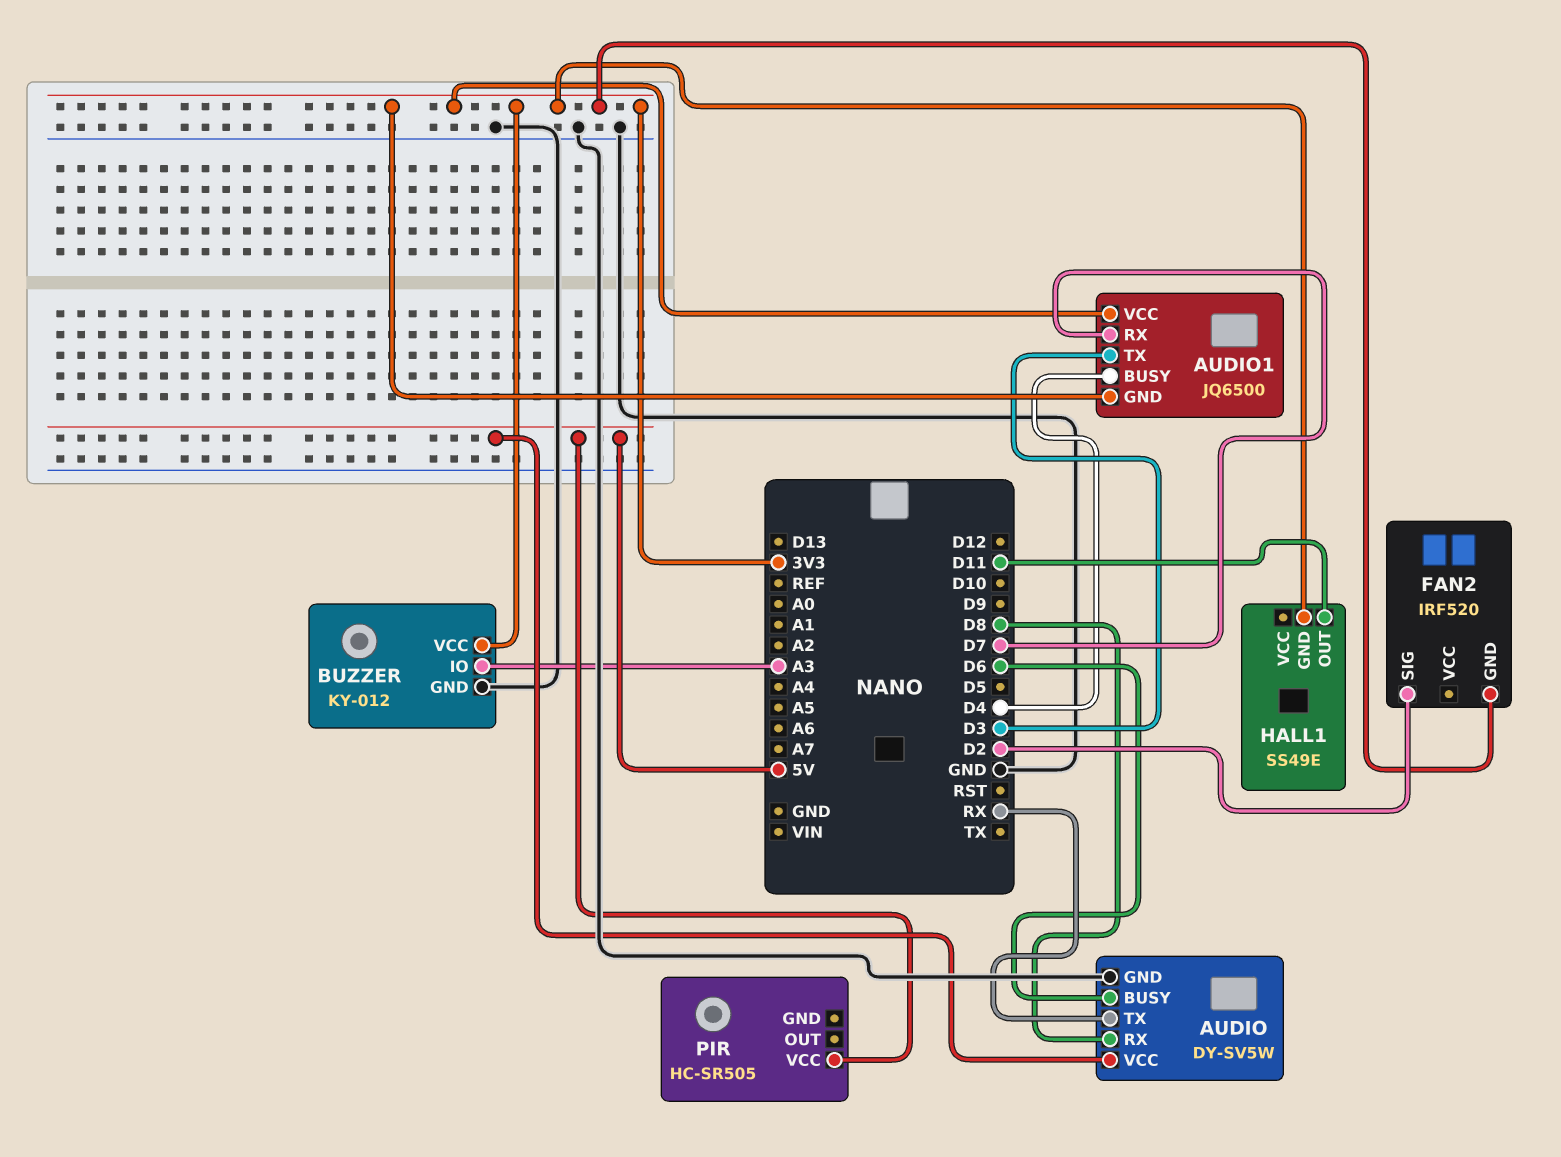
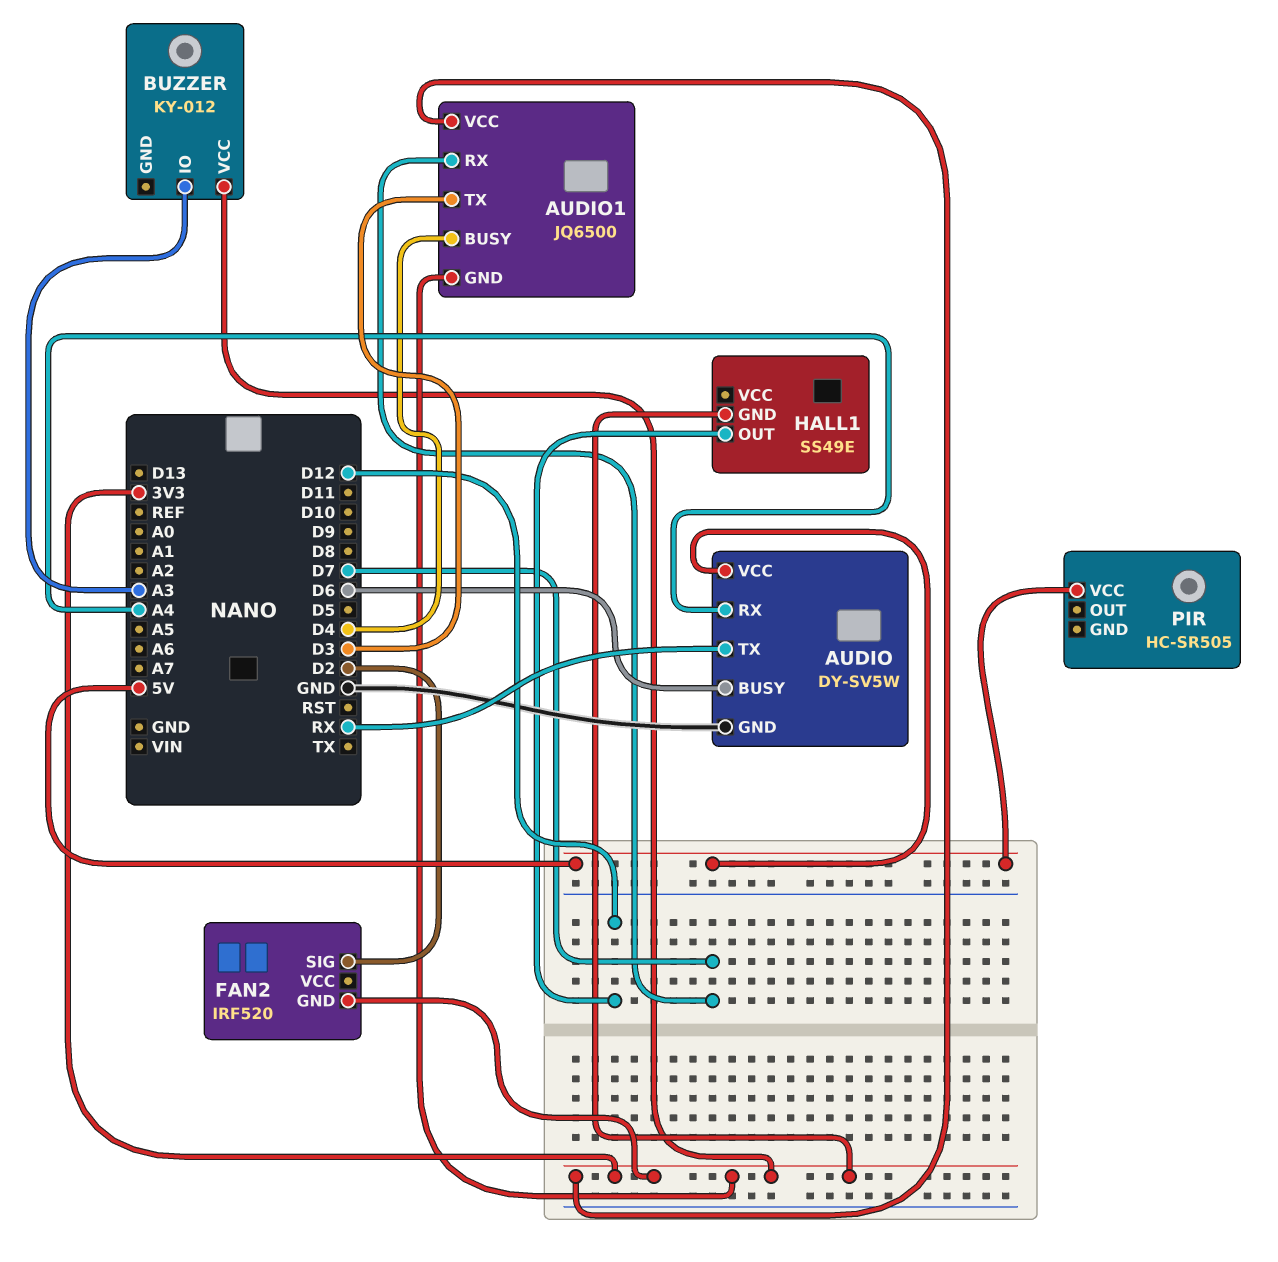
AUDIO pin RX: D8 -> A4
BUZZER pin GND: GND -> none
HALL1 pin OUT: D11 -> D12

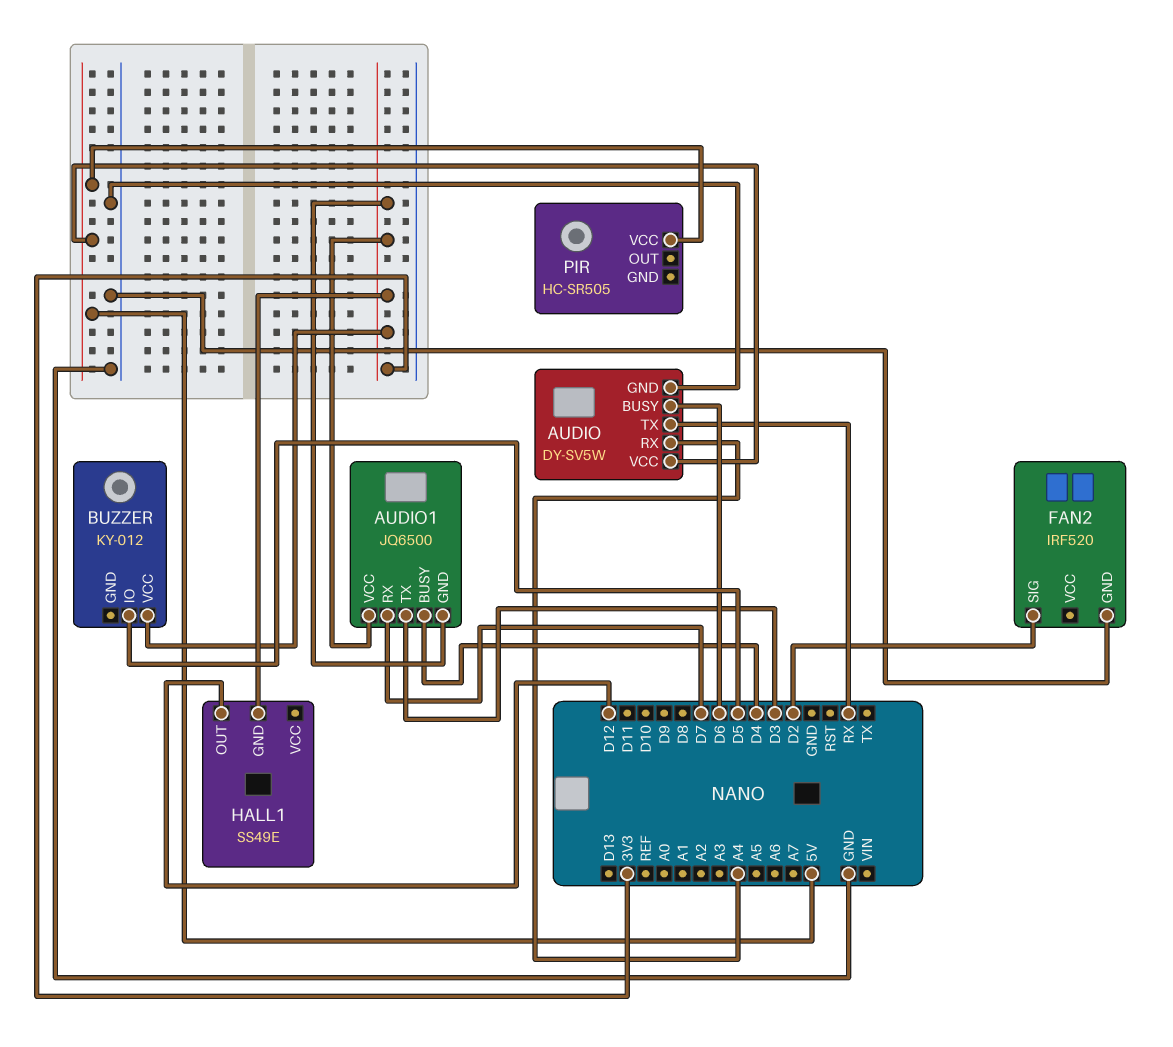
BUZZER pin IO: A3 -> D5
FAN2 pin GND: 3V3 -> GND

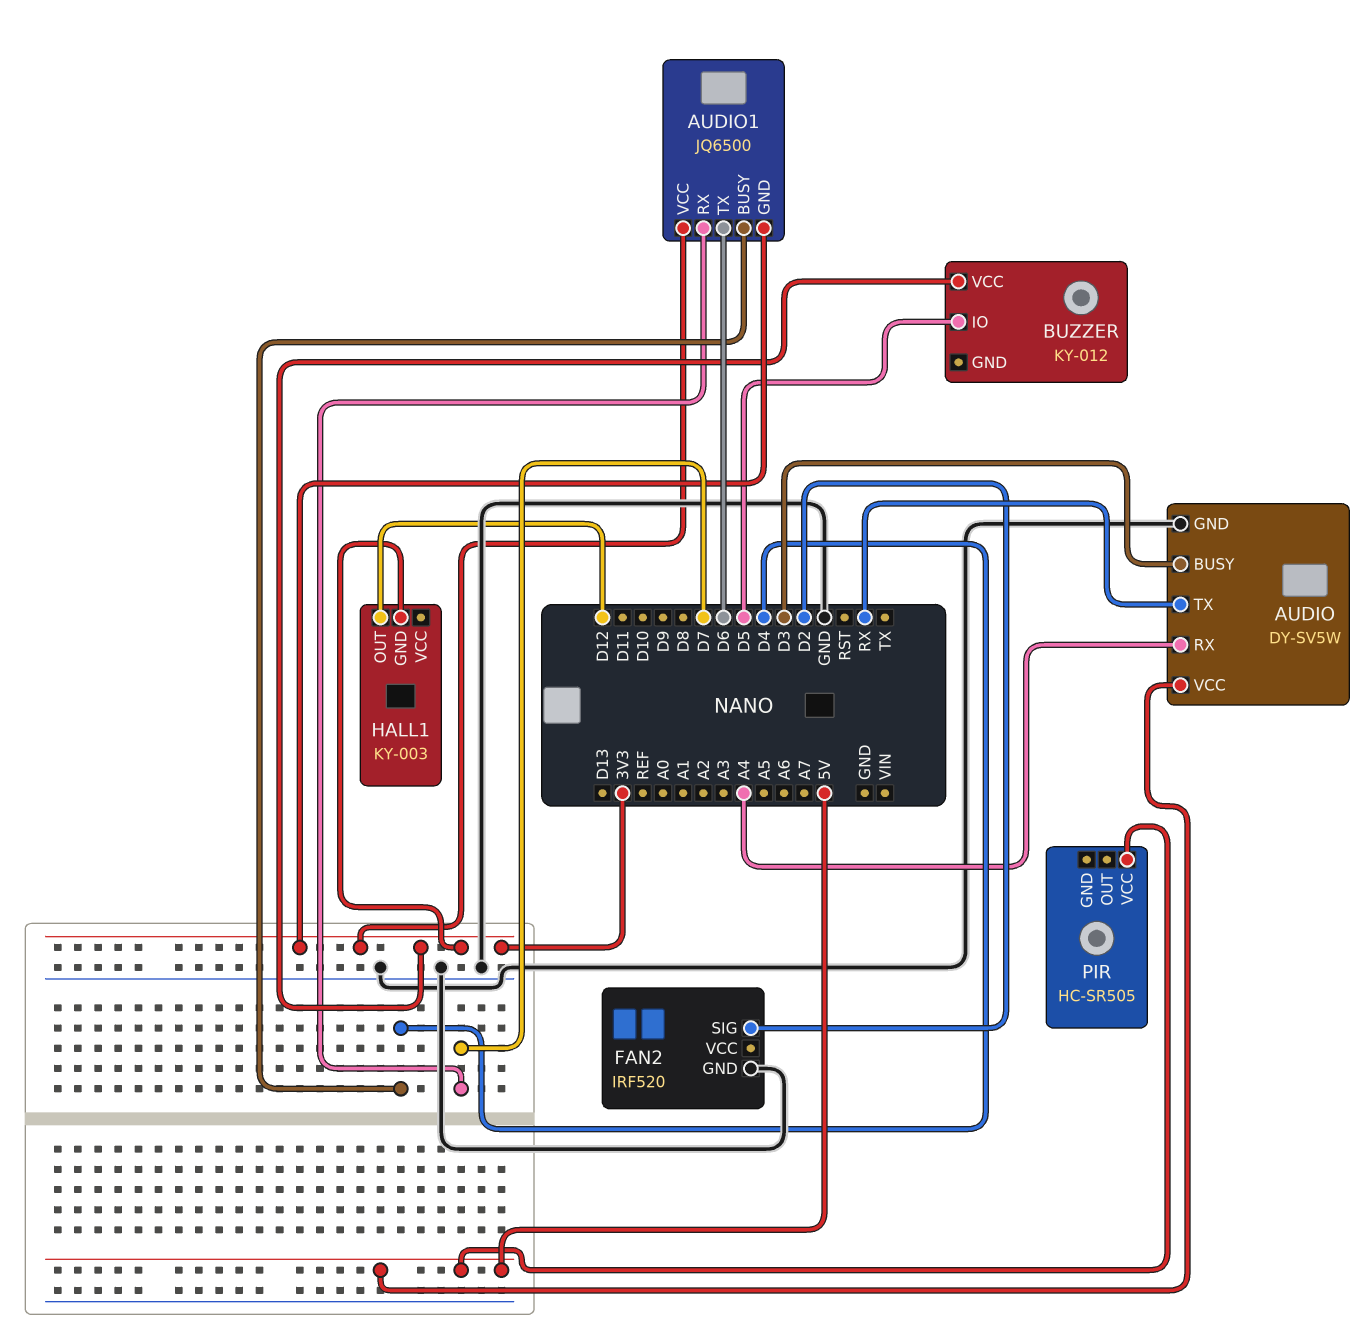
AUDIO pin BUSY: D6 -> D3
AUDIO1 pin TX: D3 -> D6
HALL1: SS49E -> KY-003

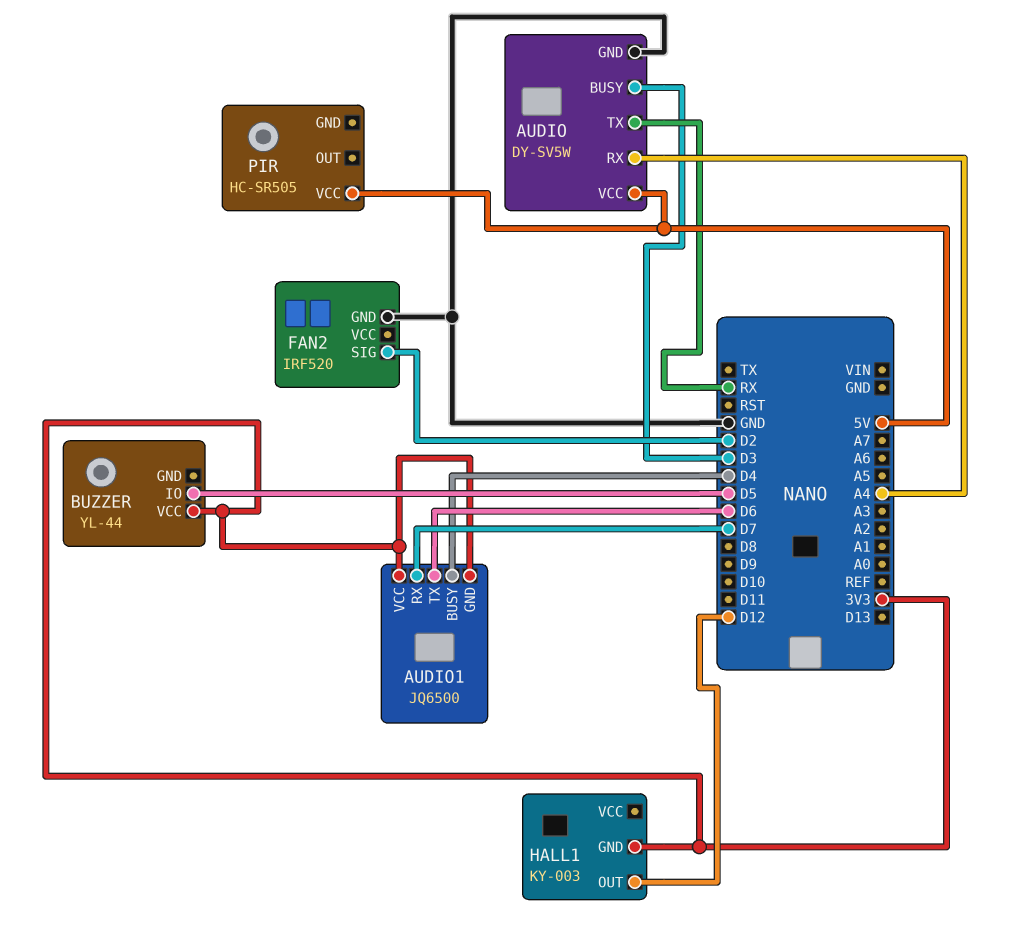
BUZZER: KY-012 -> YL-44

